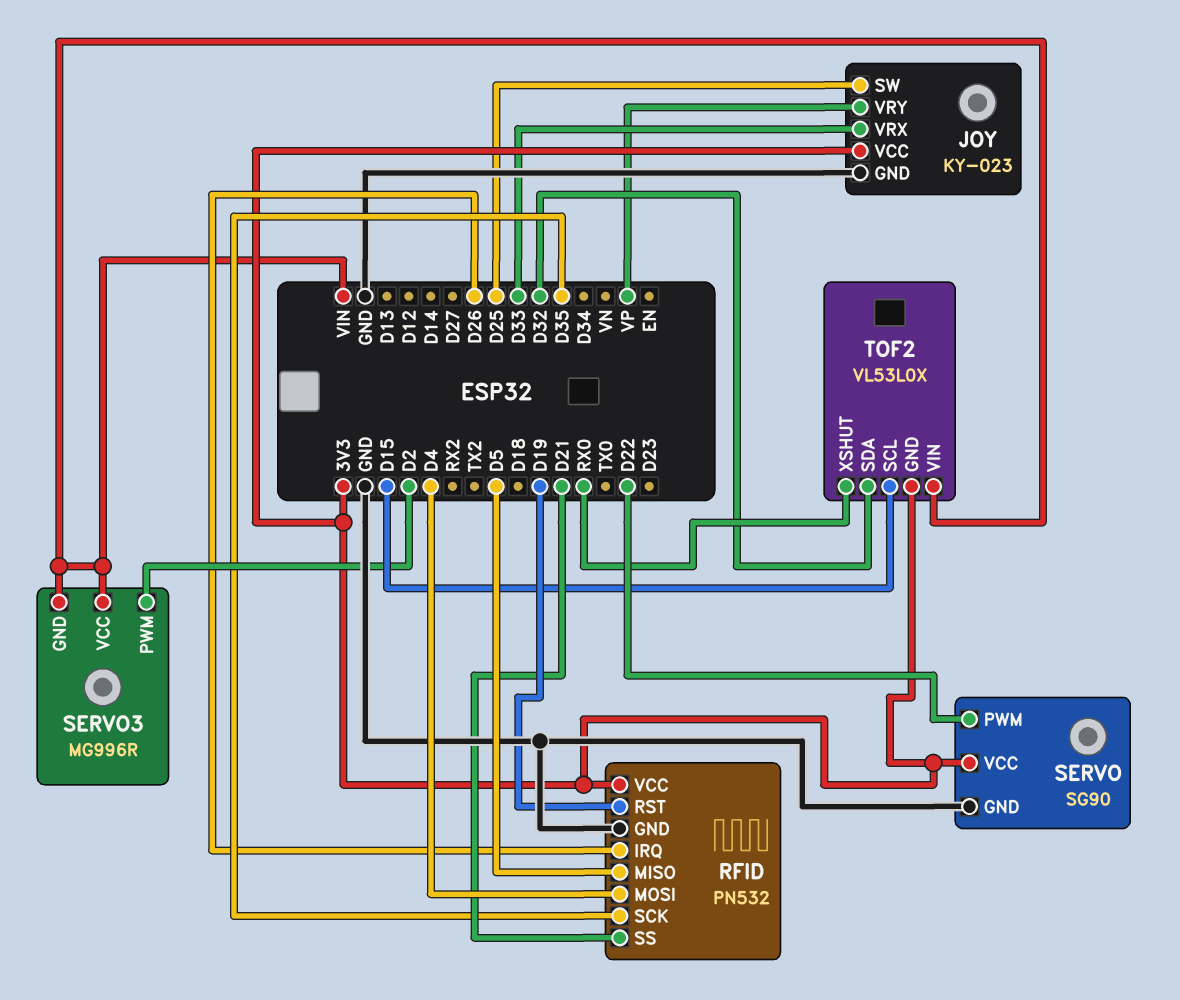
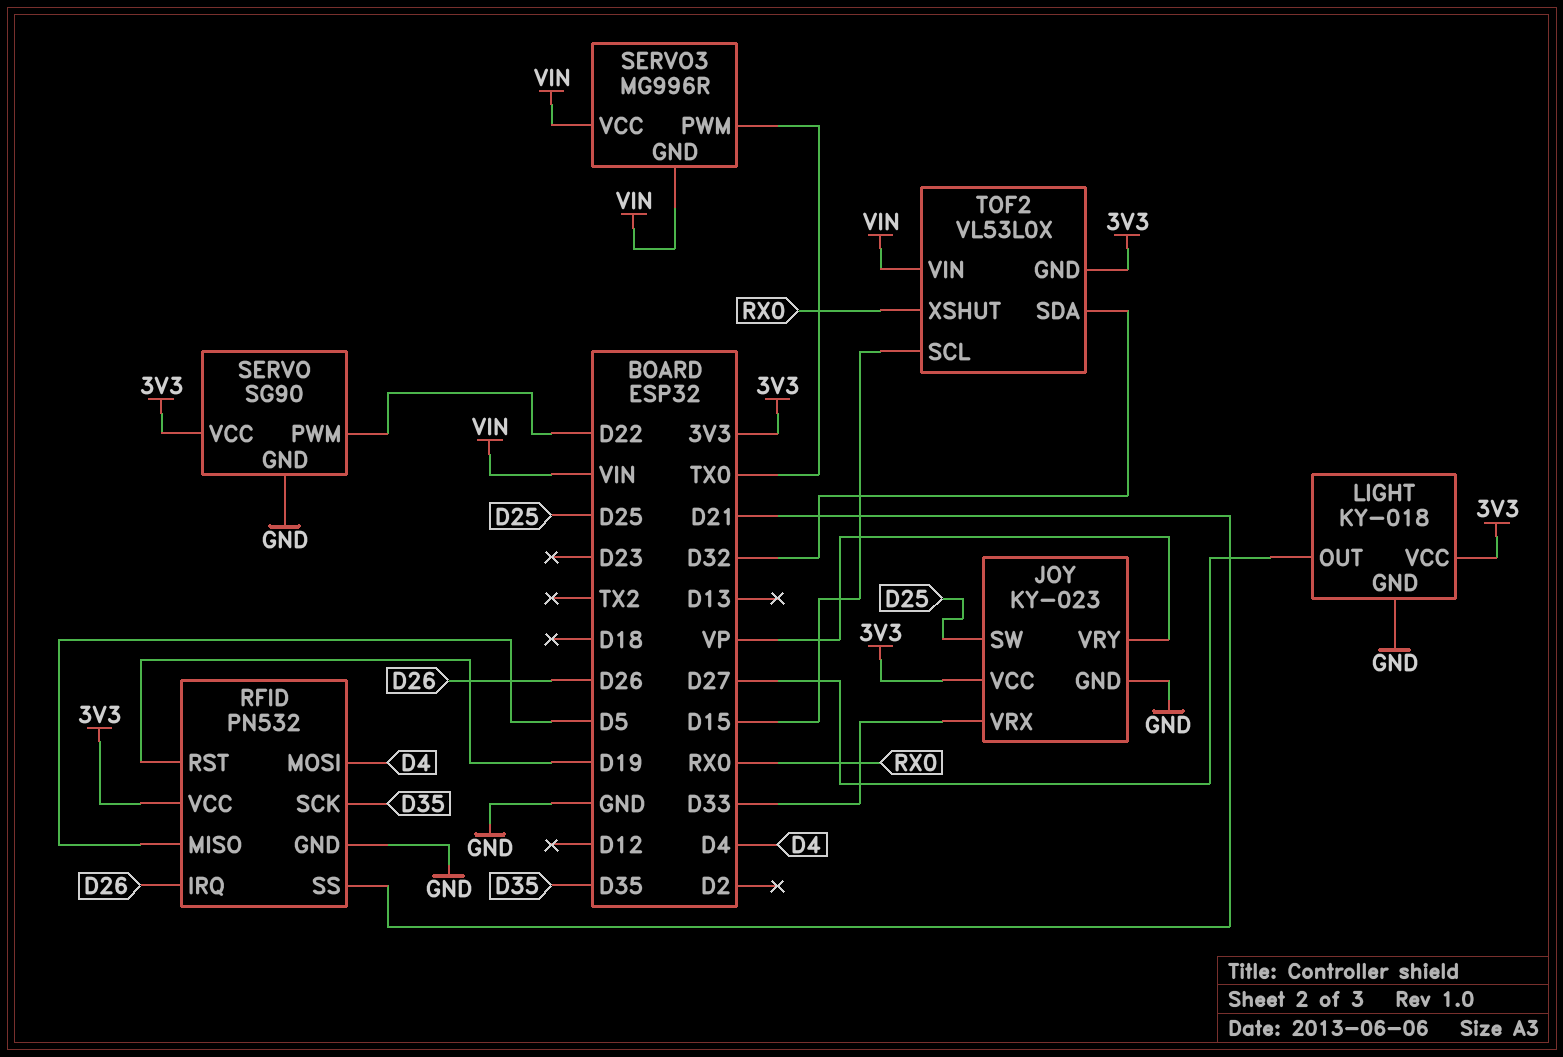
LIGHT: none -> KY-018
LIGHT pin GND: none -> GND
LIGHT pin OUT: none -> D27
LIGHT pin VCC: none -> 3V3
SERVO3 pin PWM: D2 -> TX0

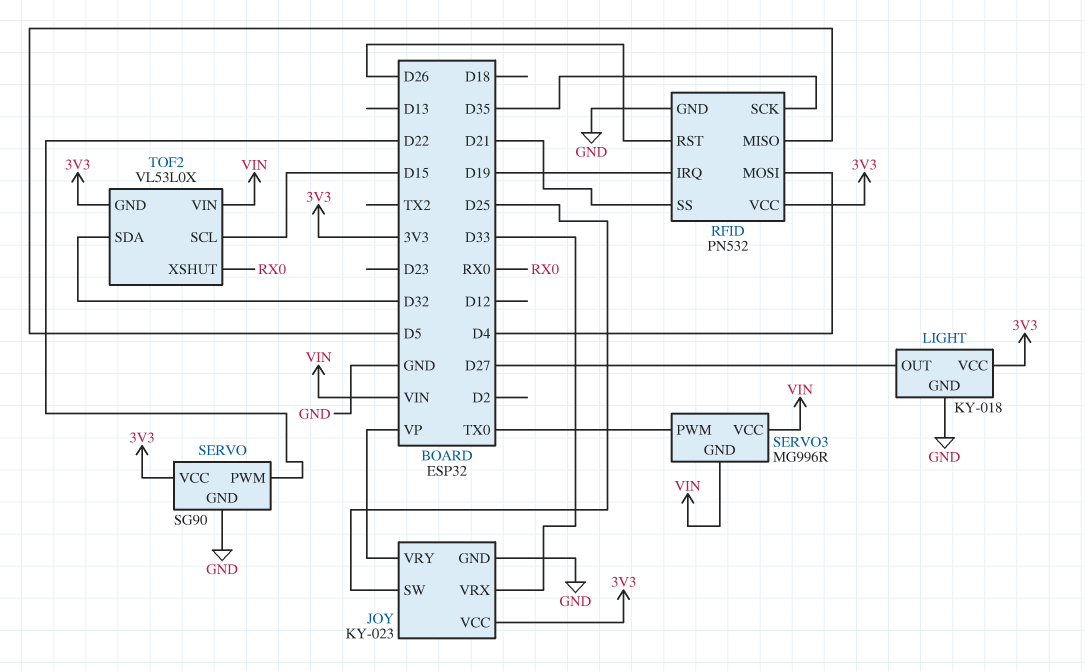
RFID pin IRQ: D26 -> D19
RFID pin RST: D19 -> D26

